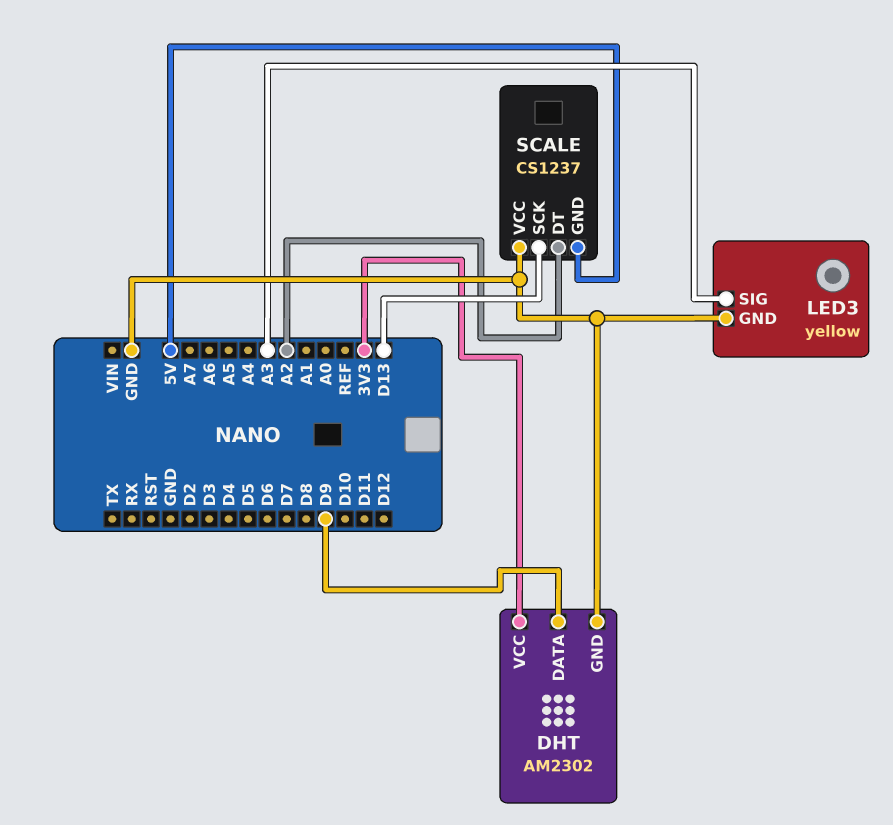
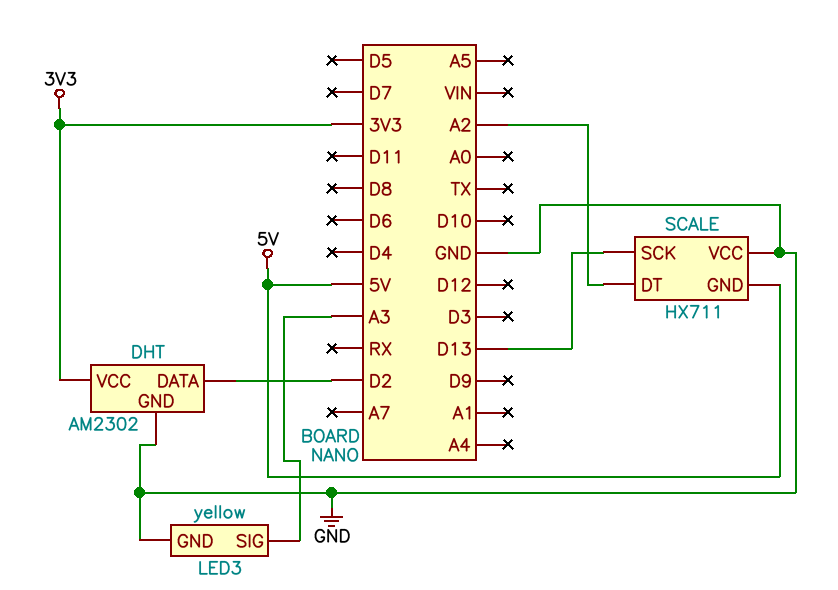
DHT pin DATA: D9 -> D2
SCALE: CS1237 -> HX711

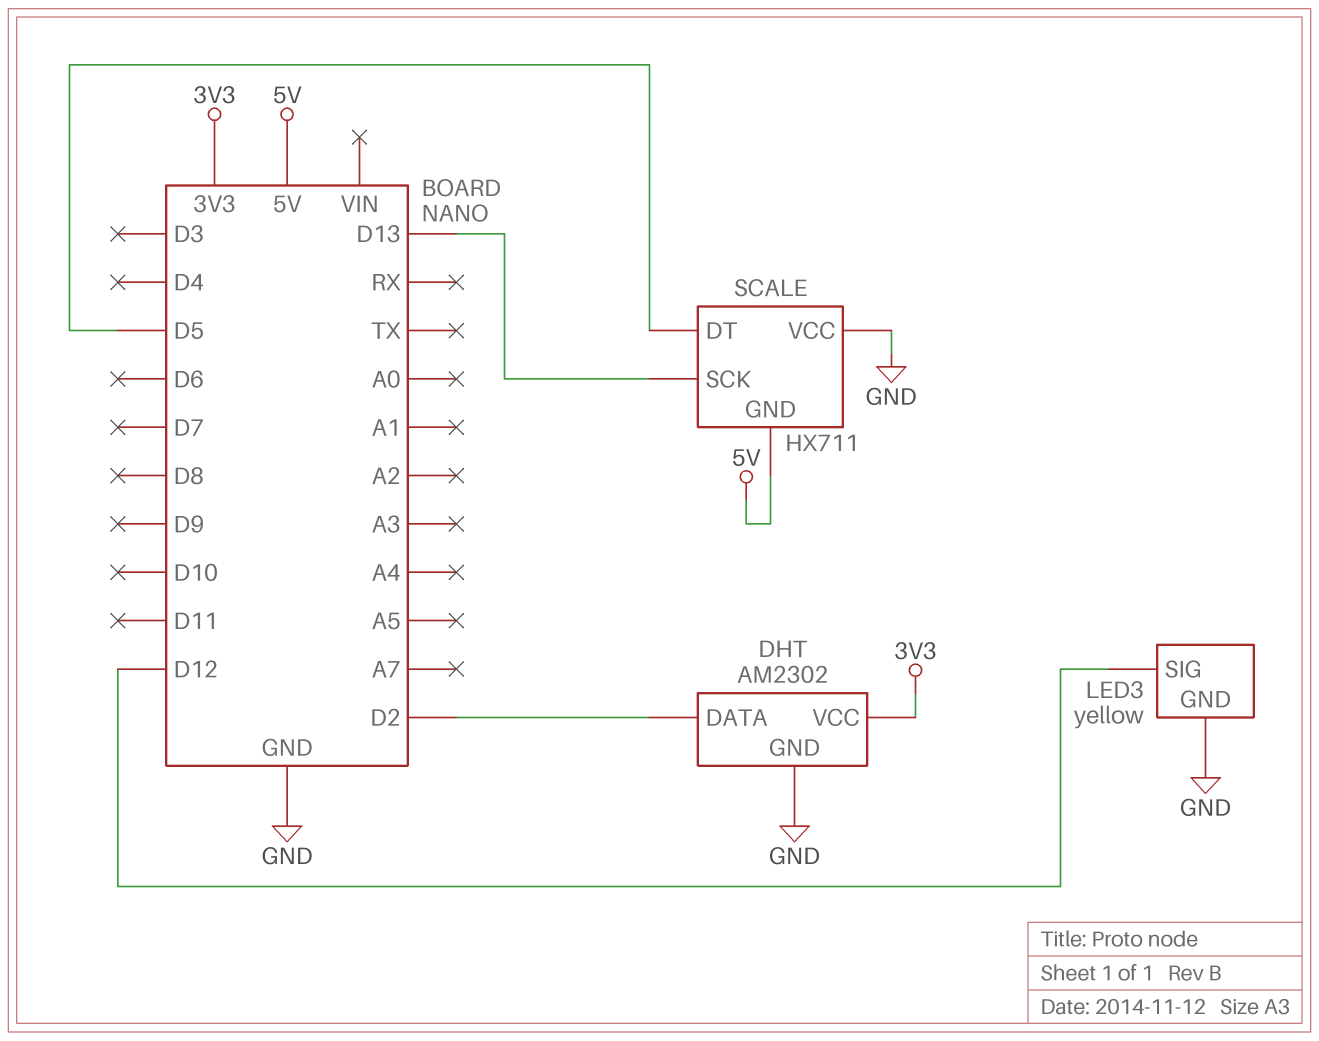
LED3 pin SIG: A3 -> D12
SCALE pin DT: A2 -> D5

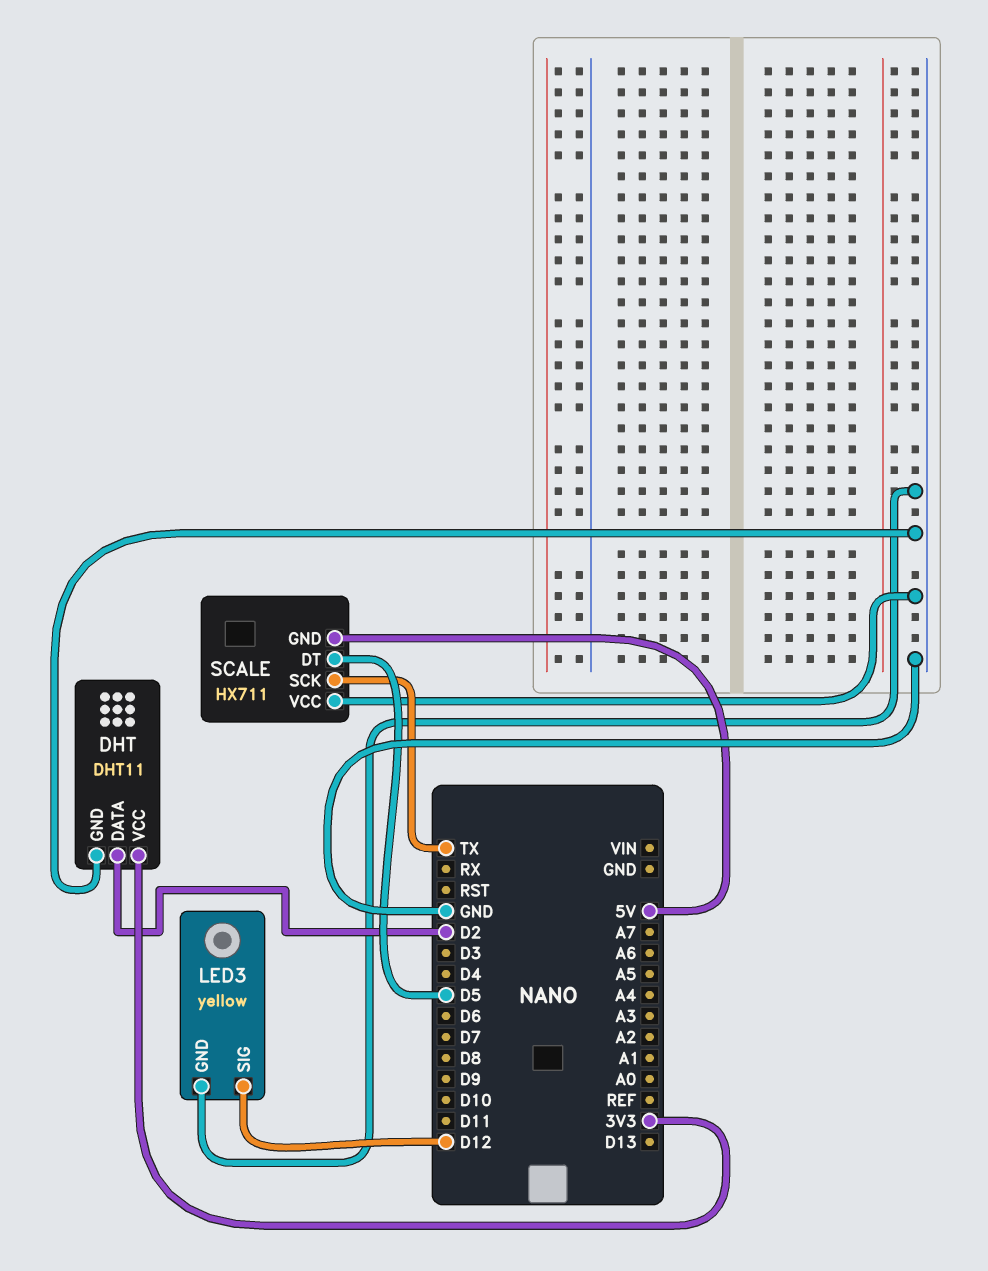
DHT: AM2302 -> DHT11
SCALE pin SCK: D13 -> TX

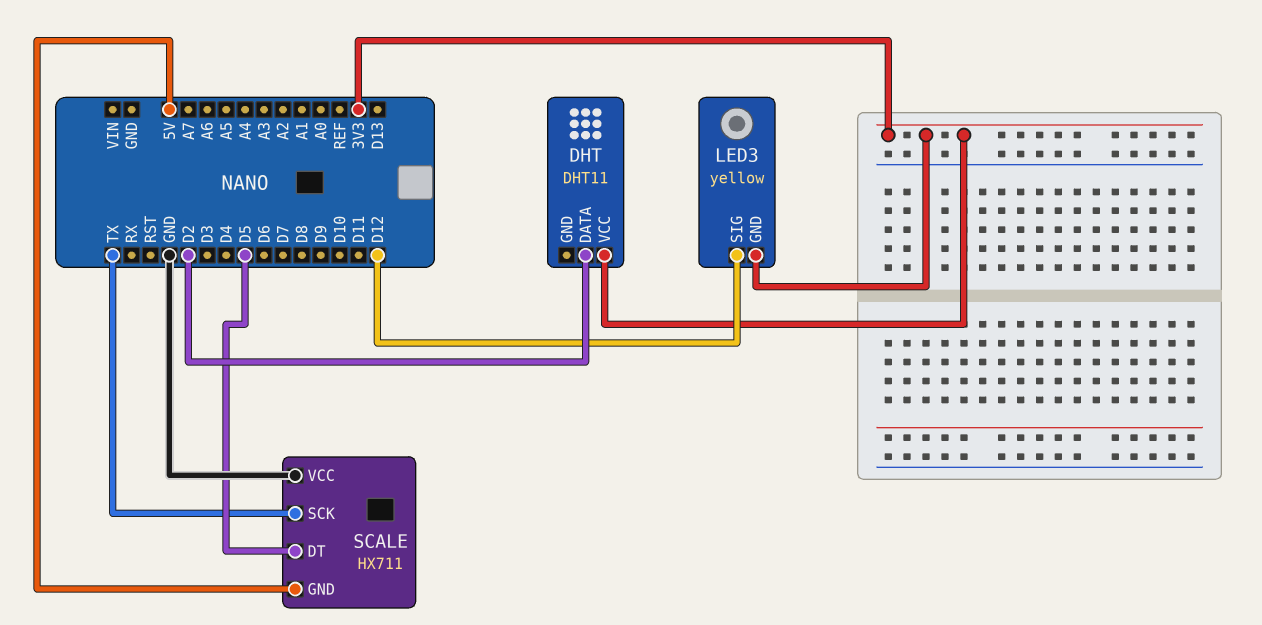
DHT pin GND: GND -> none
LED3 pin GND: GND -> 3V3

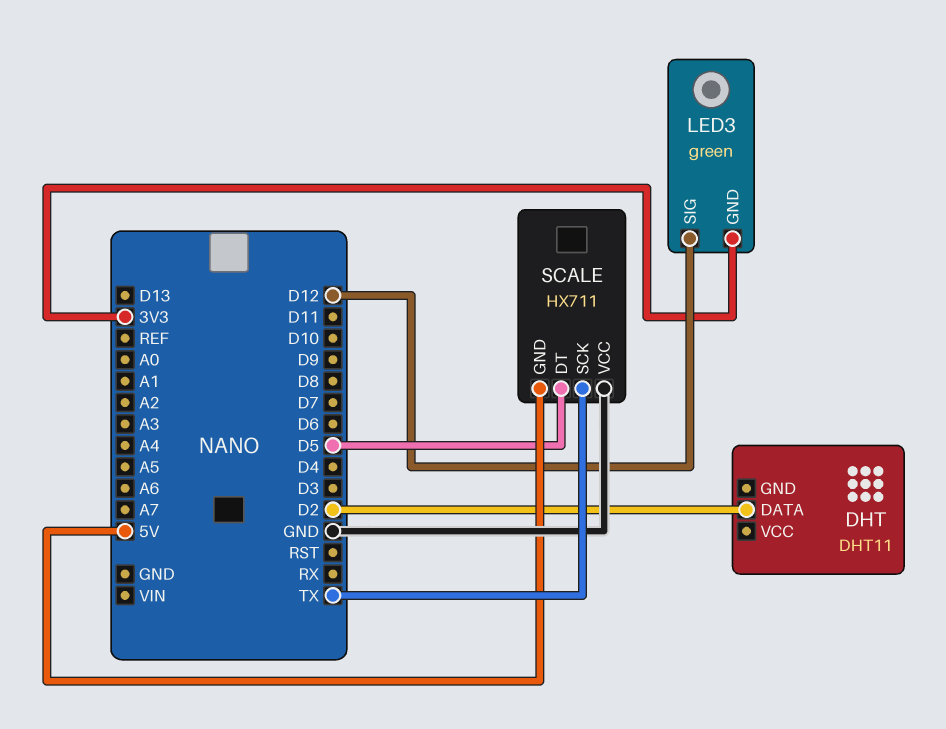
DHT pin VCC: 3V3 -> none
LED3: yellow -> green

